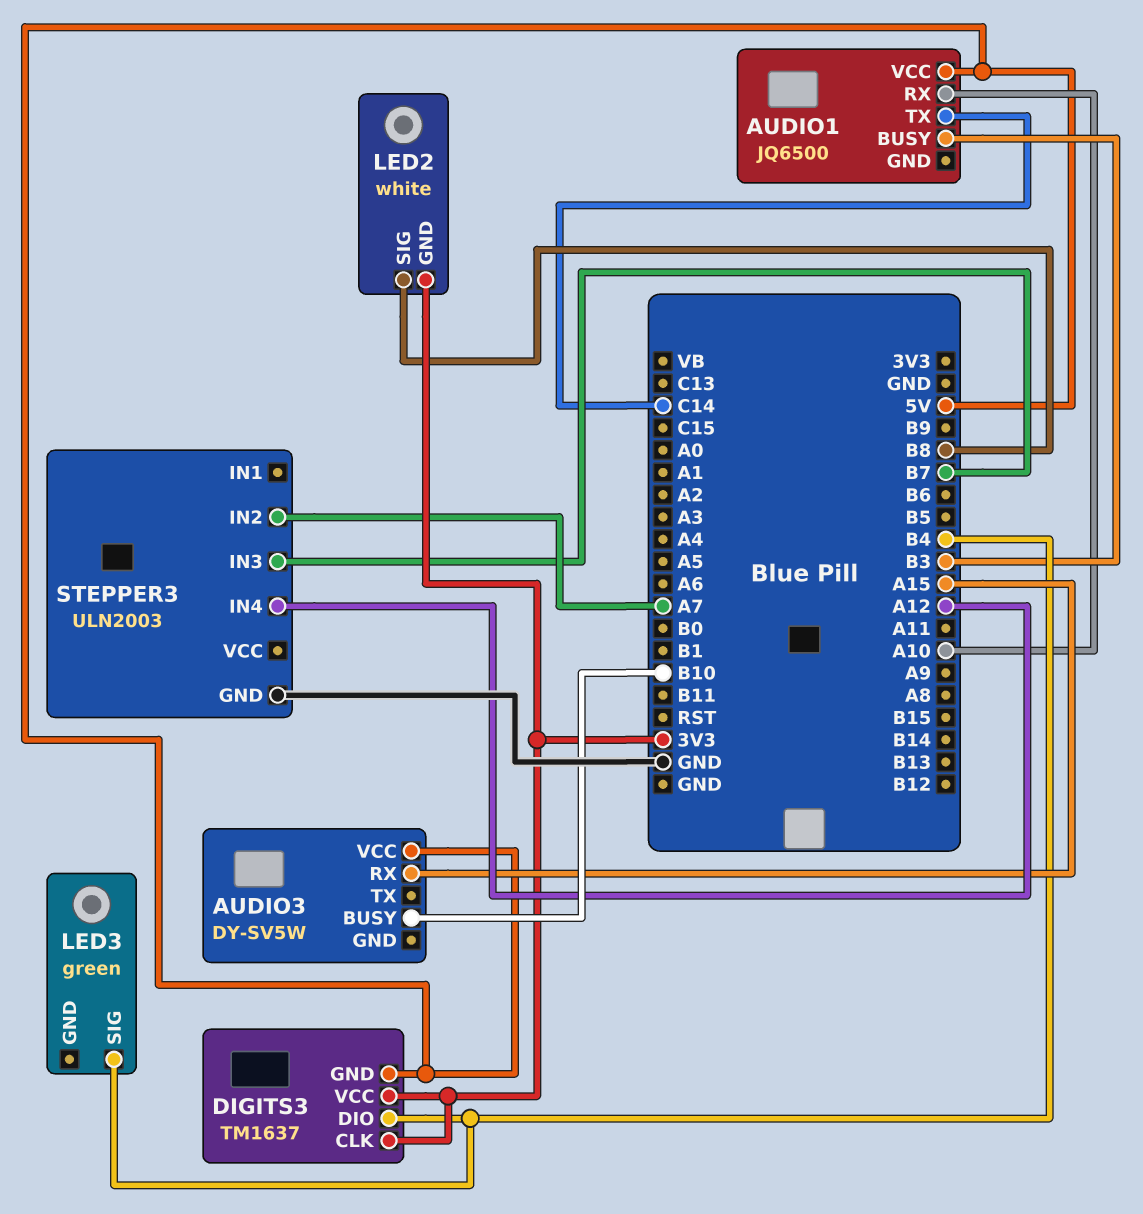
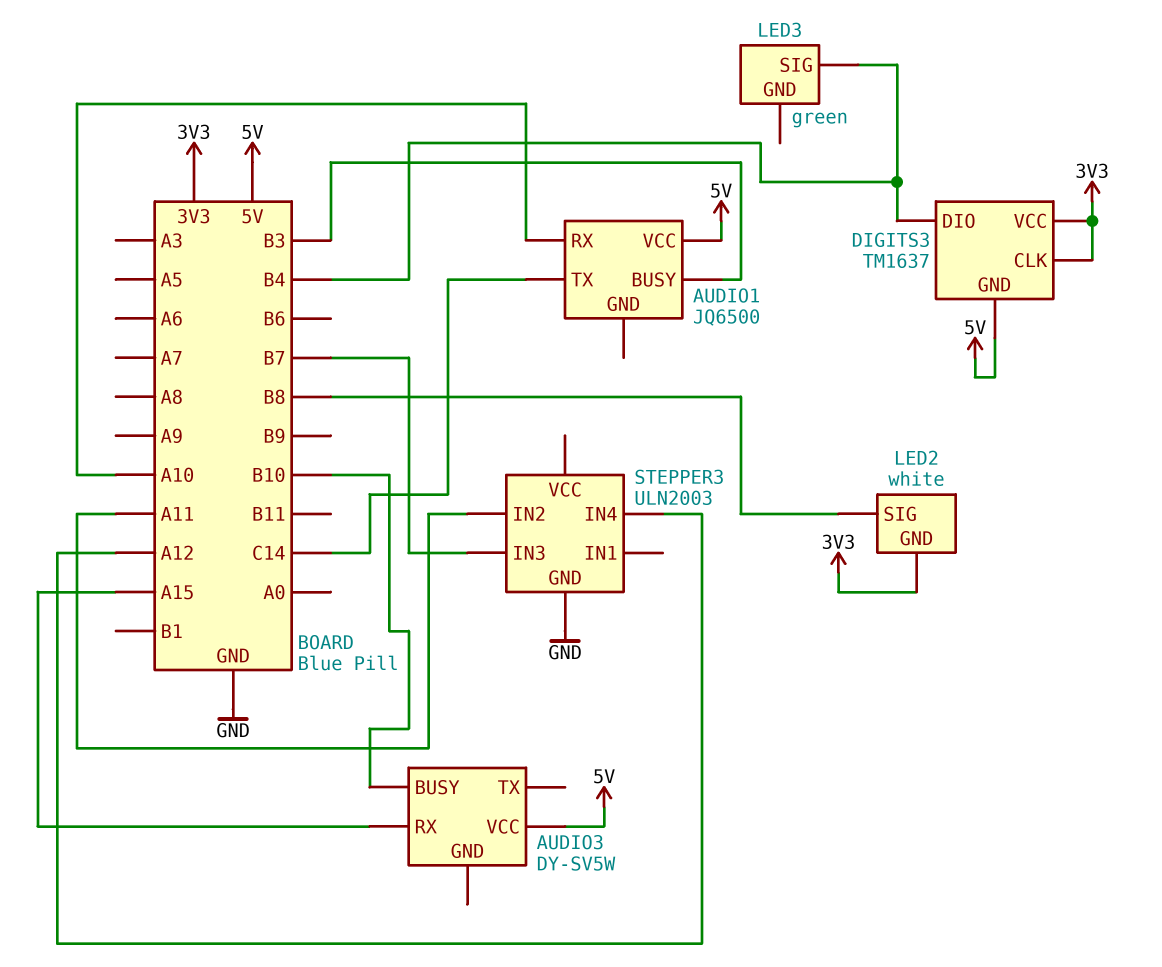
STEPPER3 pin IN2: A7 -> A11

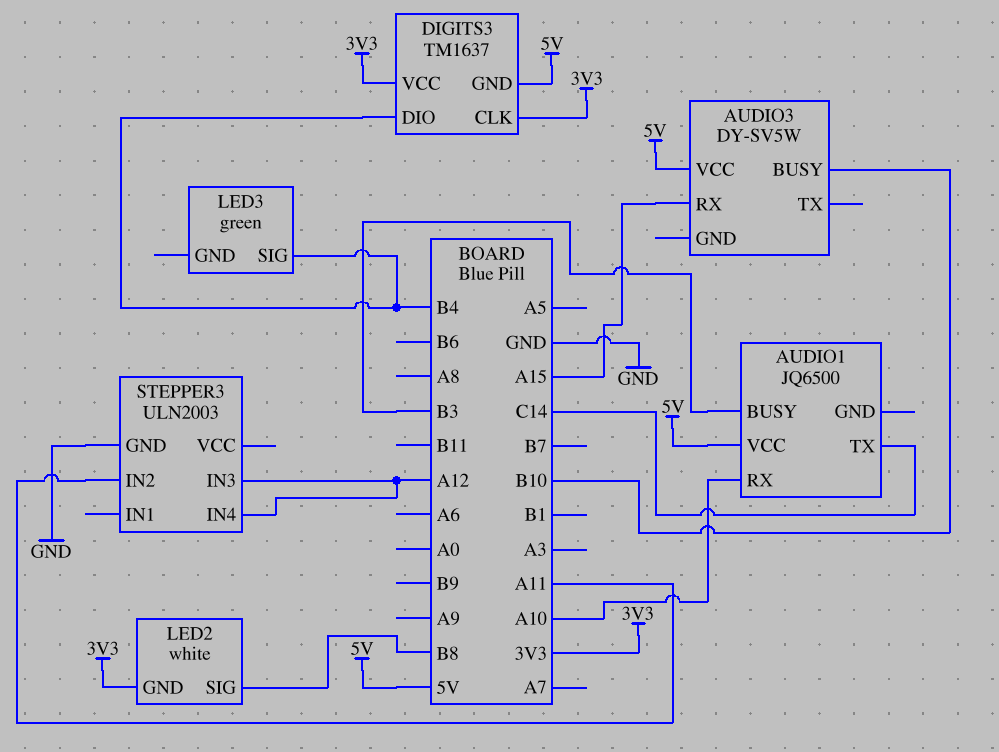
STEPPER3 pin IN3: B7 -> A12

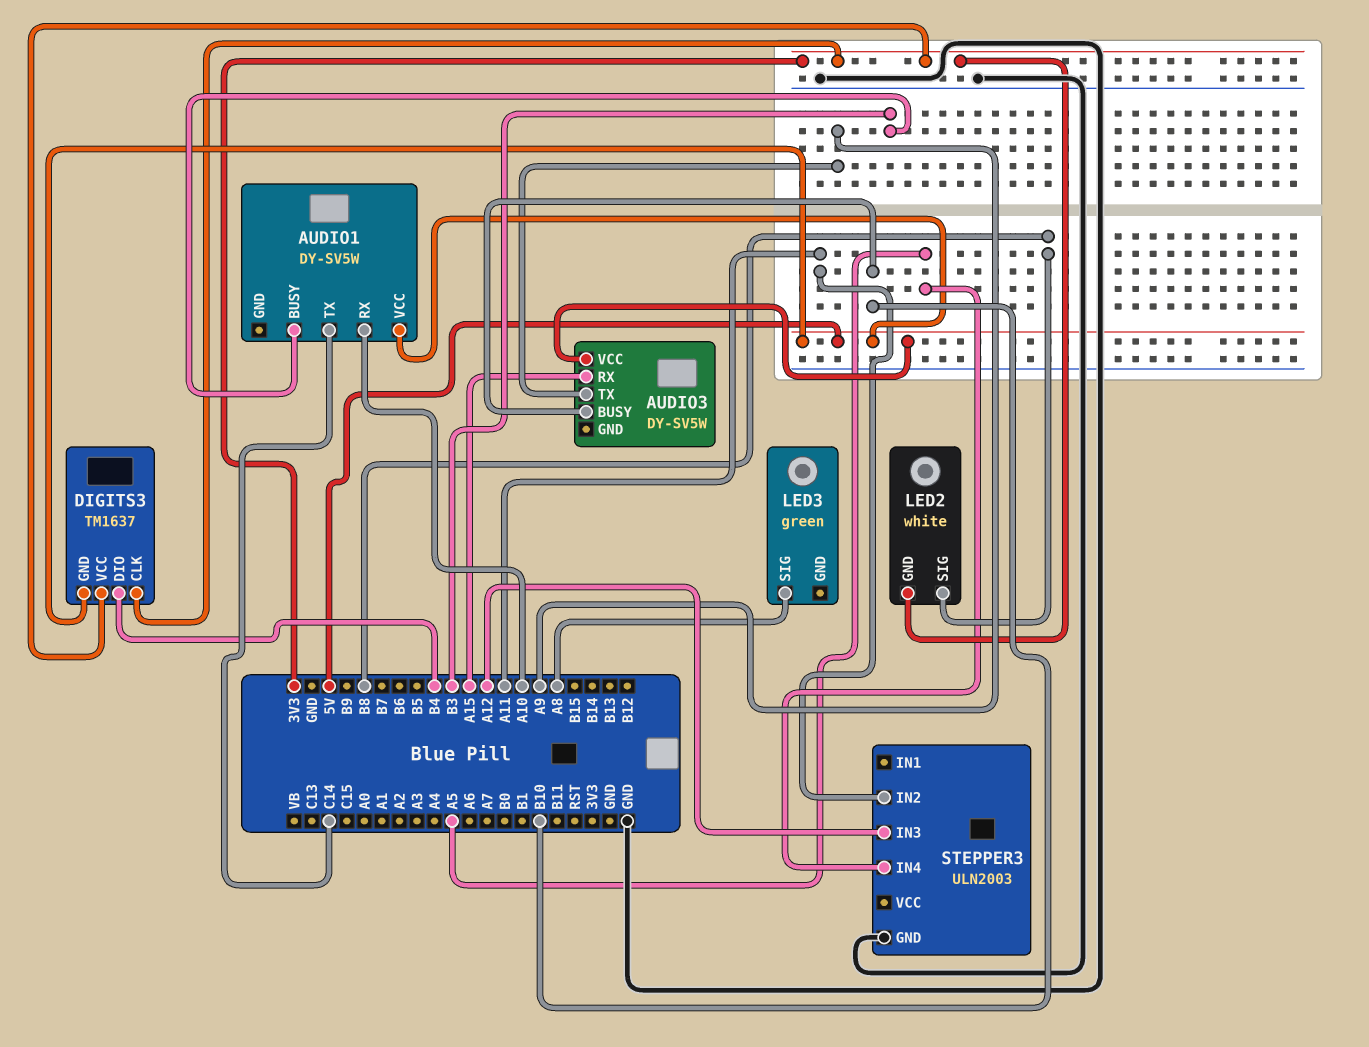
AUDIO1: JQ6500 -> DY-SV5W
AUDIO3 pin TX: none -> A9
LED3 pin SIG: B4 -> A8
STEPPER3 pin IN4: A12 -> A5

